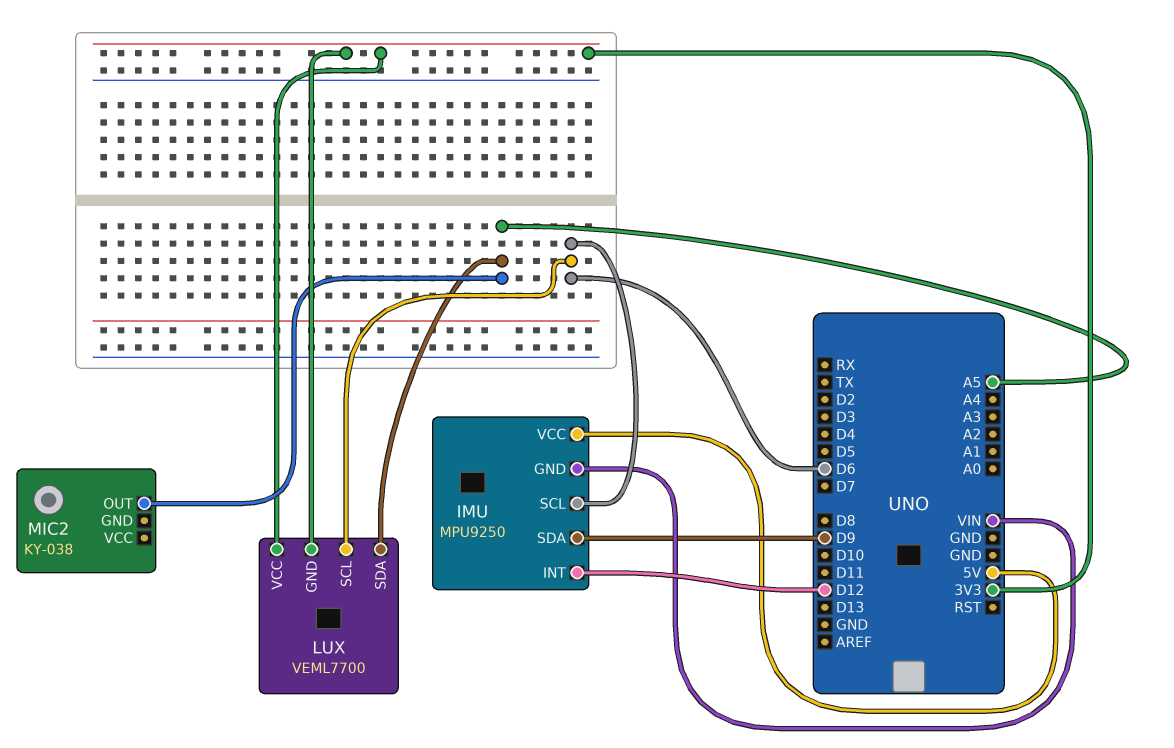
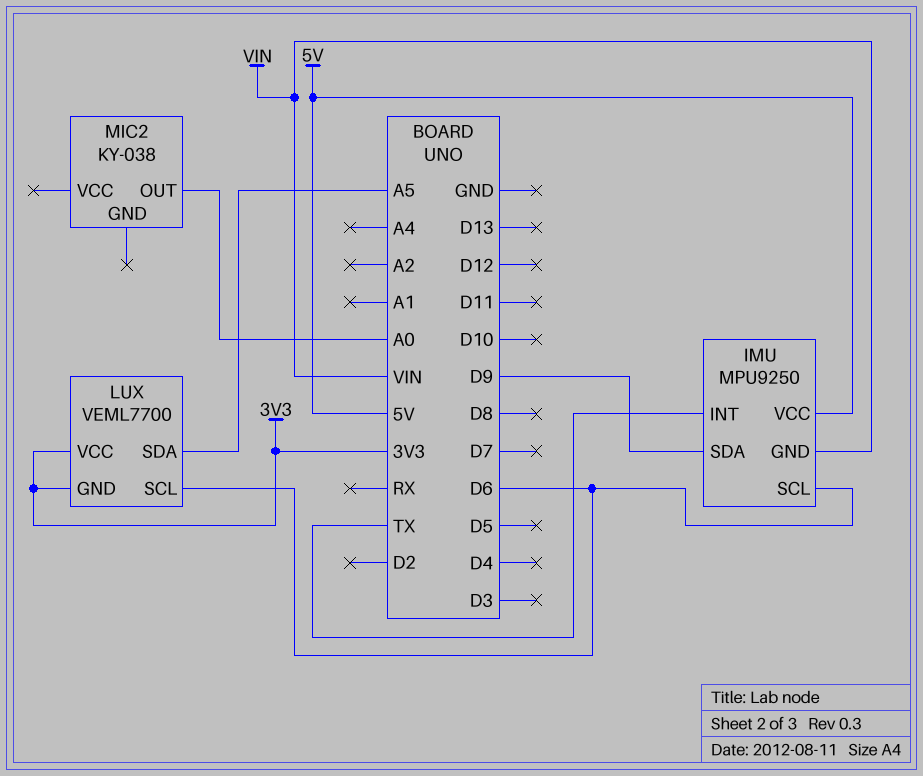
IMU pin INT: D12 -> TX
MIC2 pin OUT: A5 -> A0

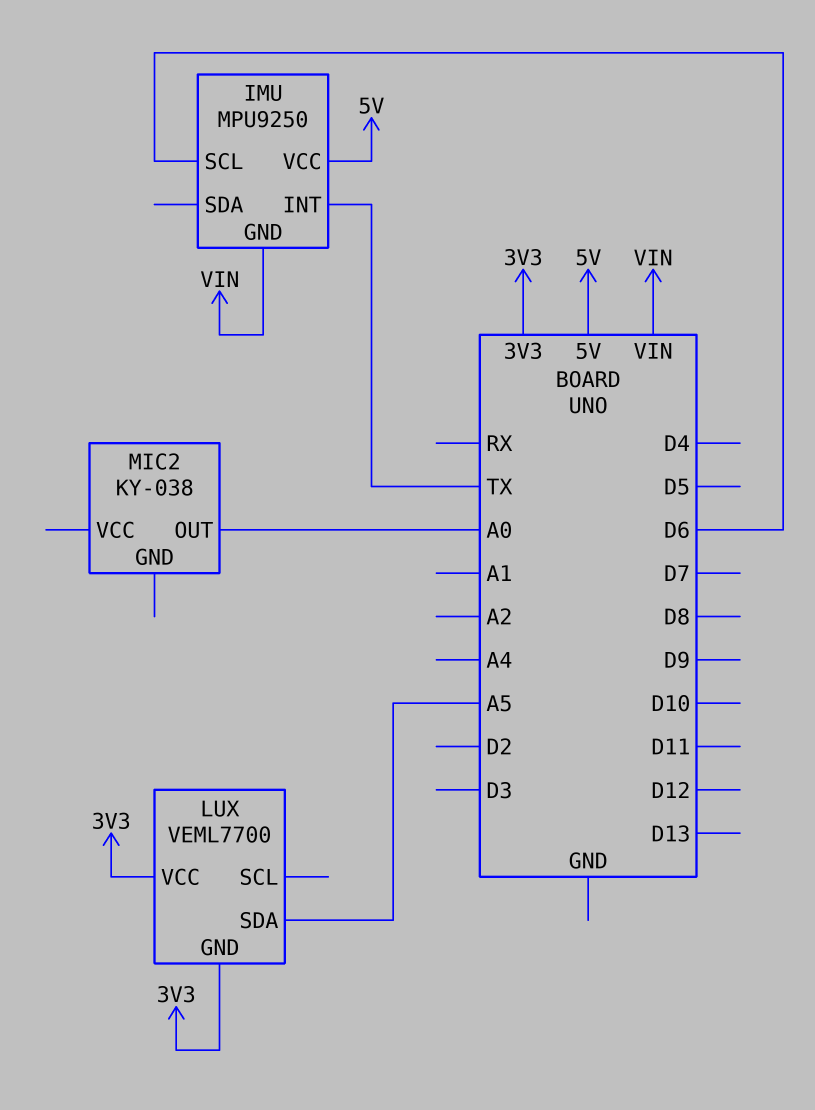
IMU pin SDA: D9 -> none
LUX pin SCL: D6 -> none

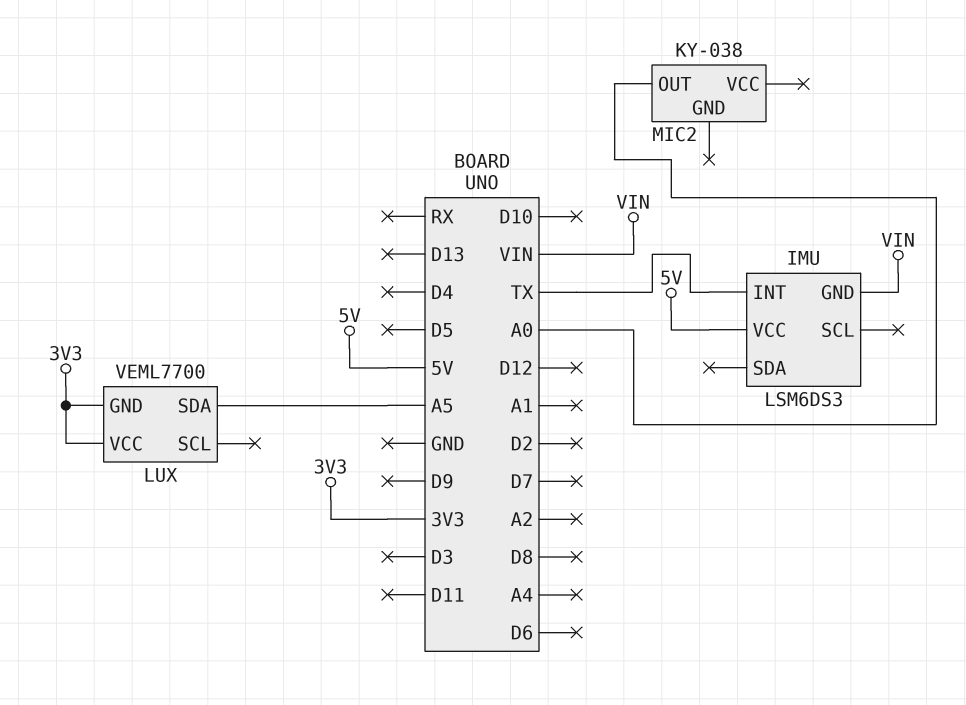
IMU: MPU9250 -> LSM6DS3
IMU pin SCL: D6 -> none

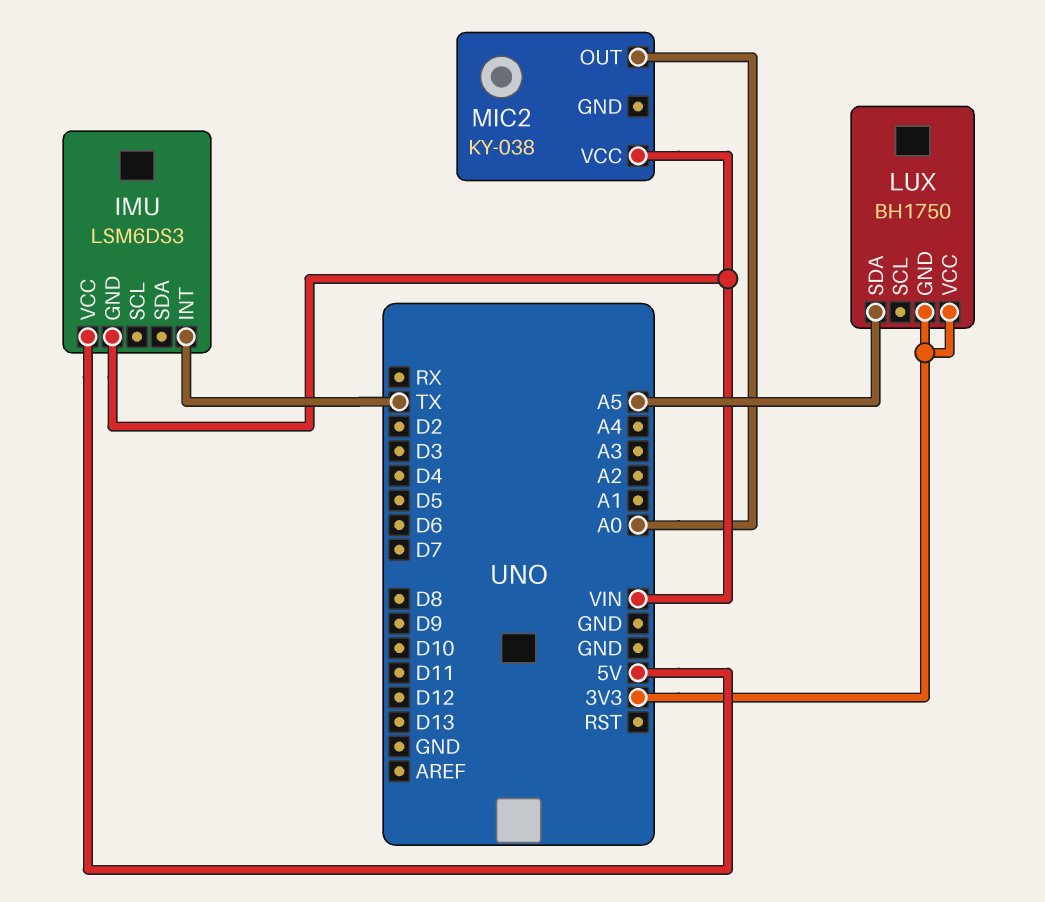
LUX: VEML7700 -> BH1750
MIC2 pin VCC: none -> VIN

